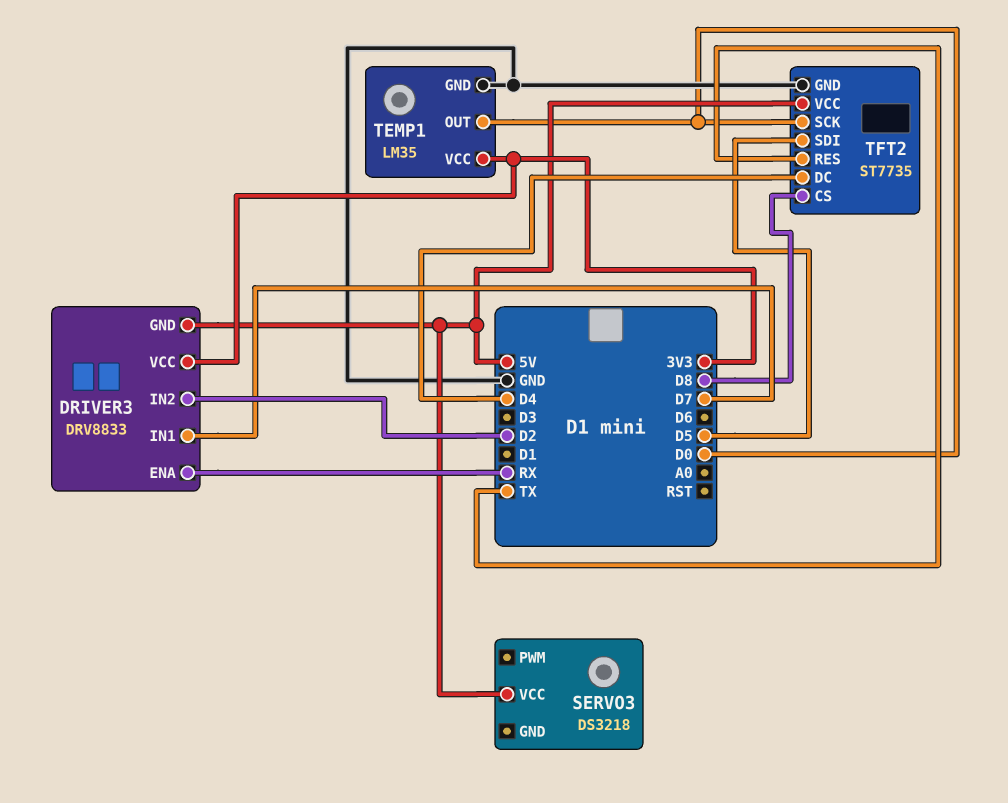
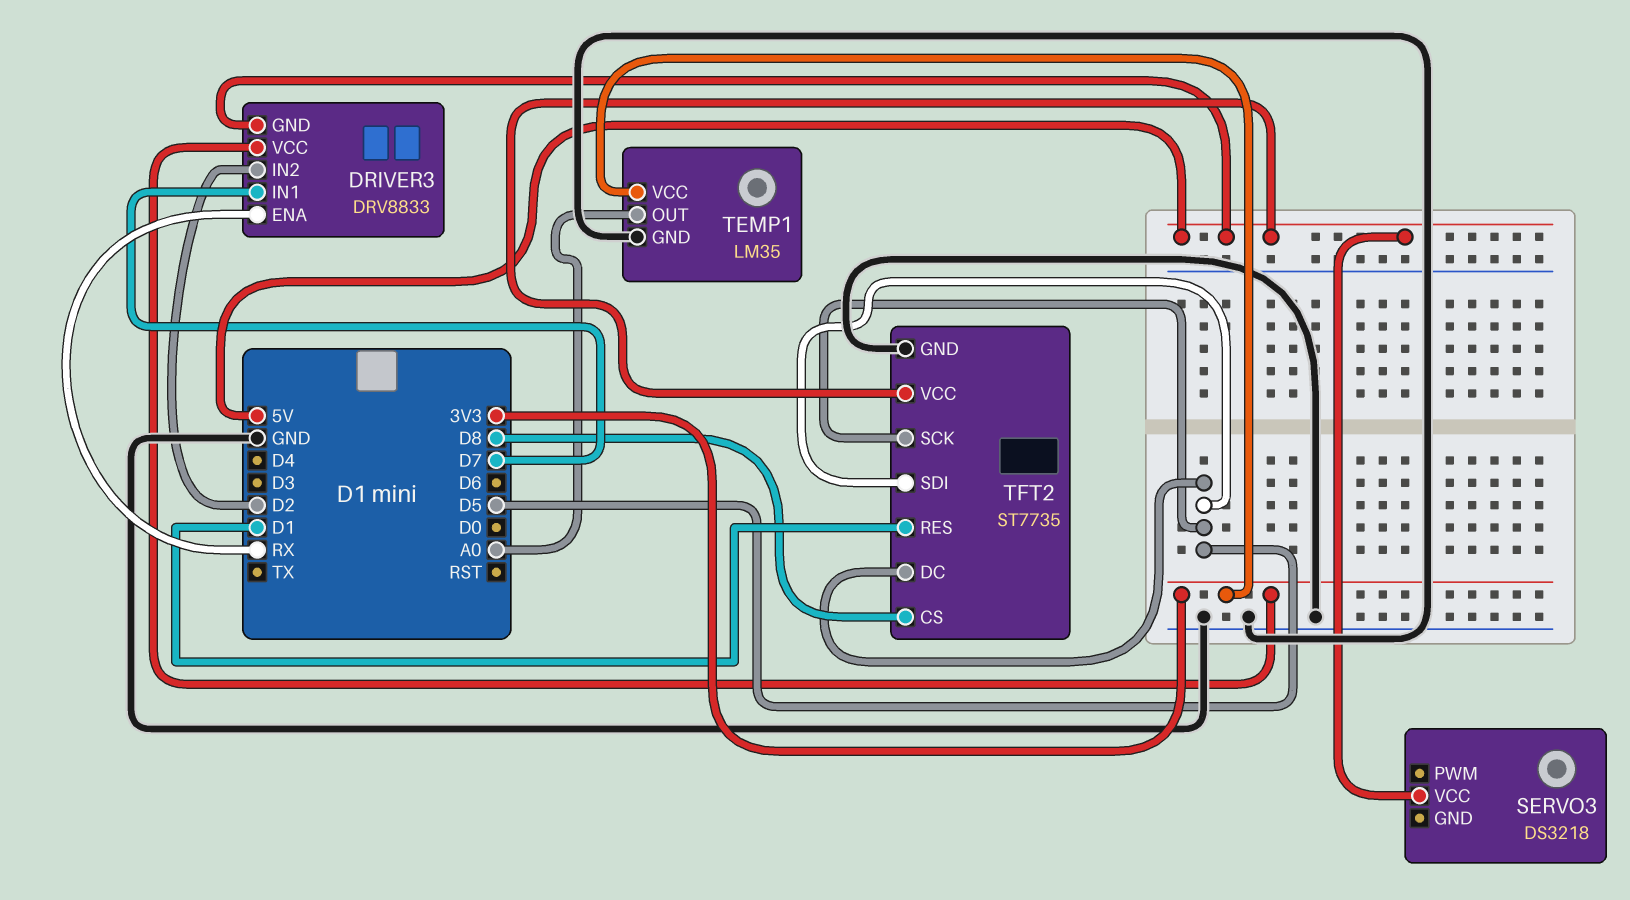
TEMP1 pin OUT: D0 -> A0
TFT2 pin DC: D4 -> D5
TFT2 pin RES: TX -> D1
TFT2 pin SCK: D0 -> D5

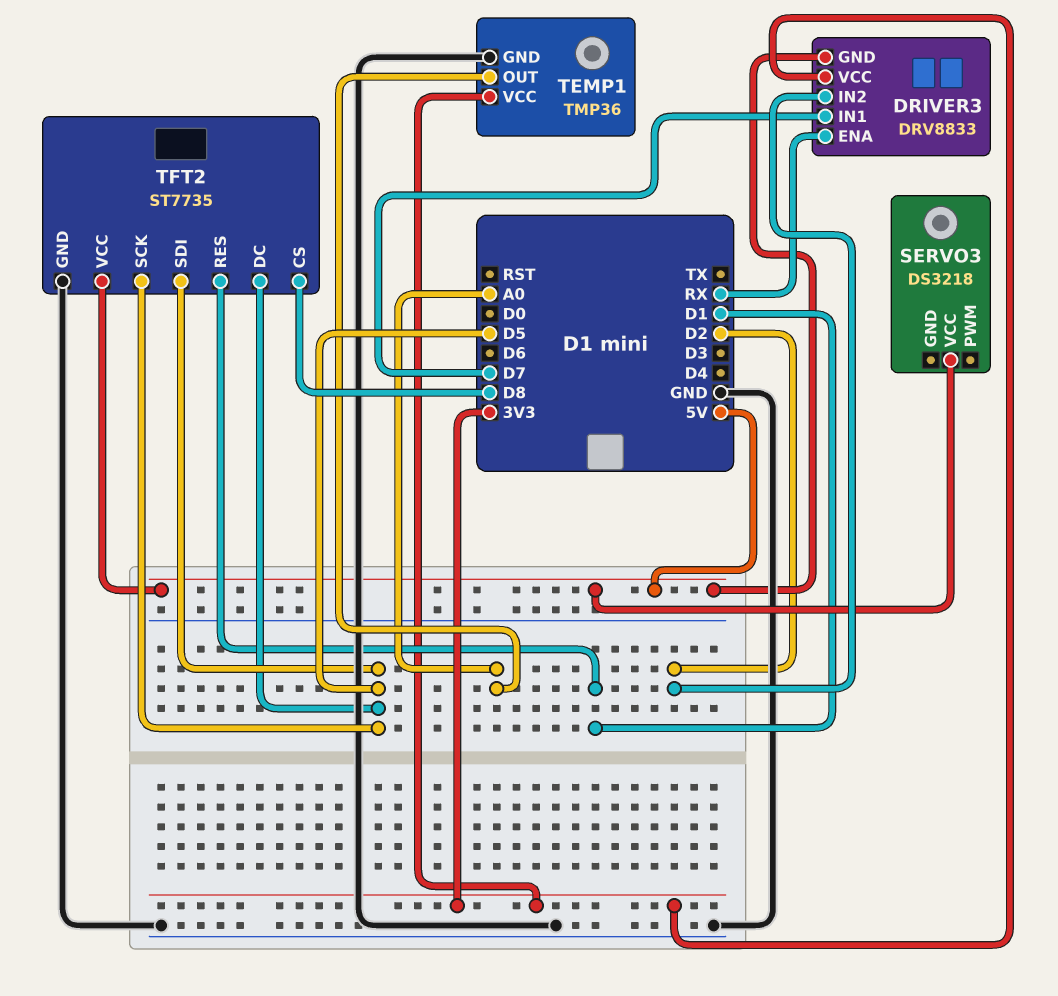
TEMP1: LM35 -> TMP36

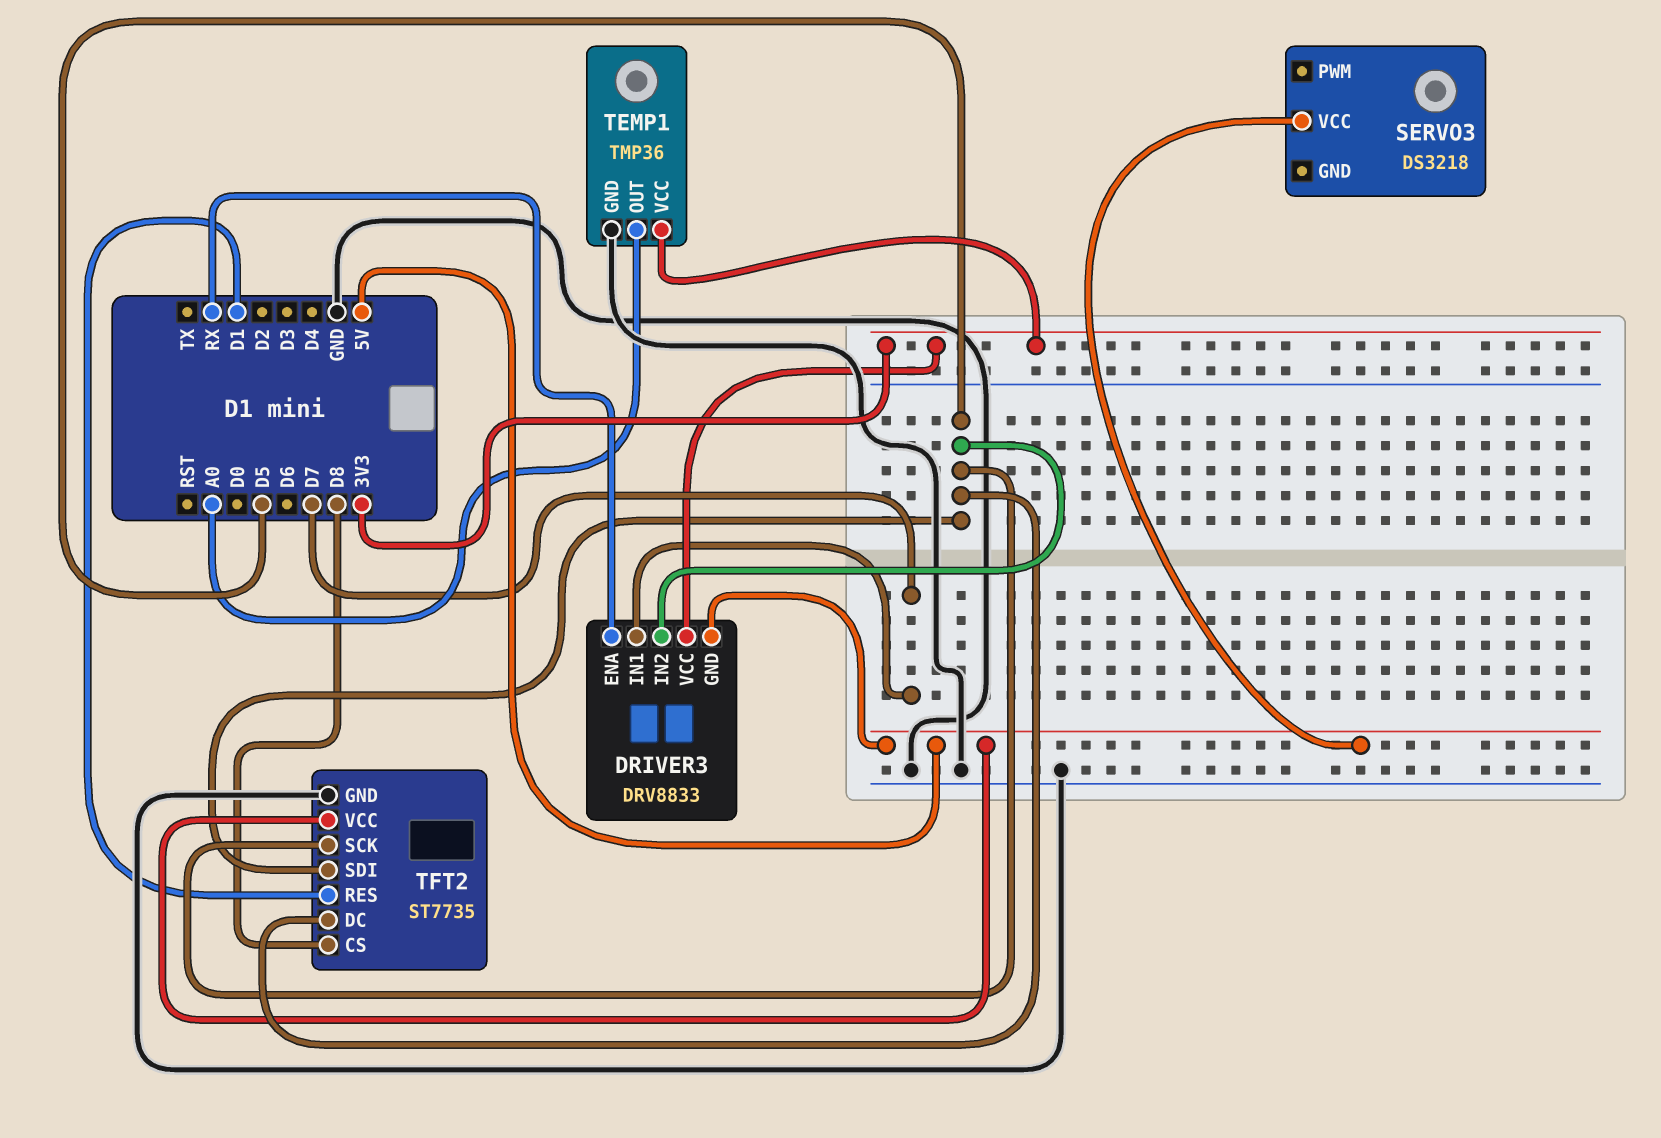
DRIVER3 pin IN2: D2 -> D5

